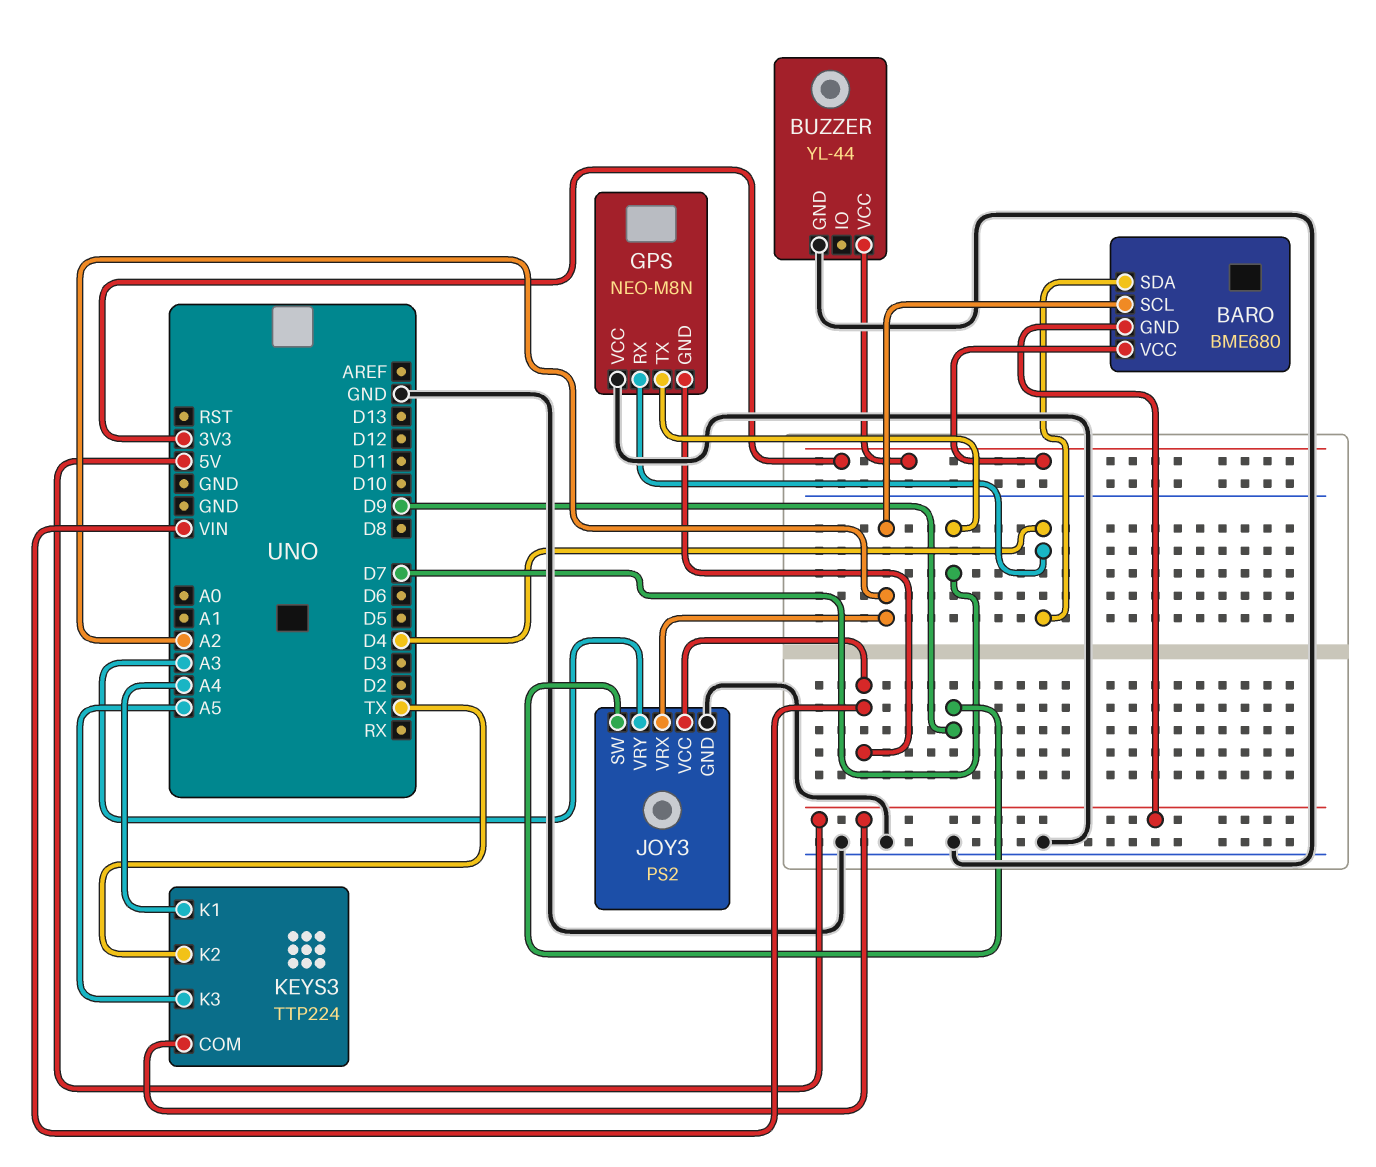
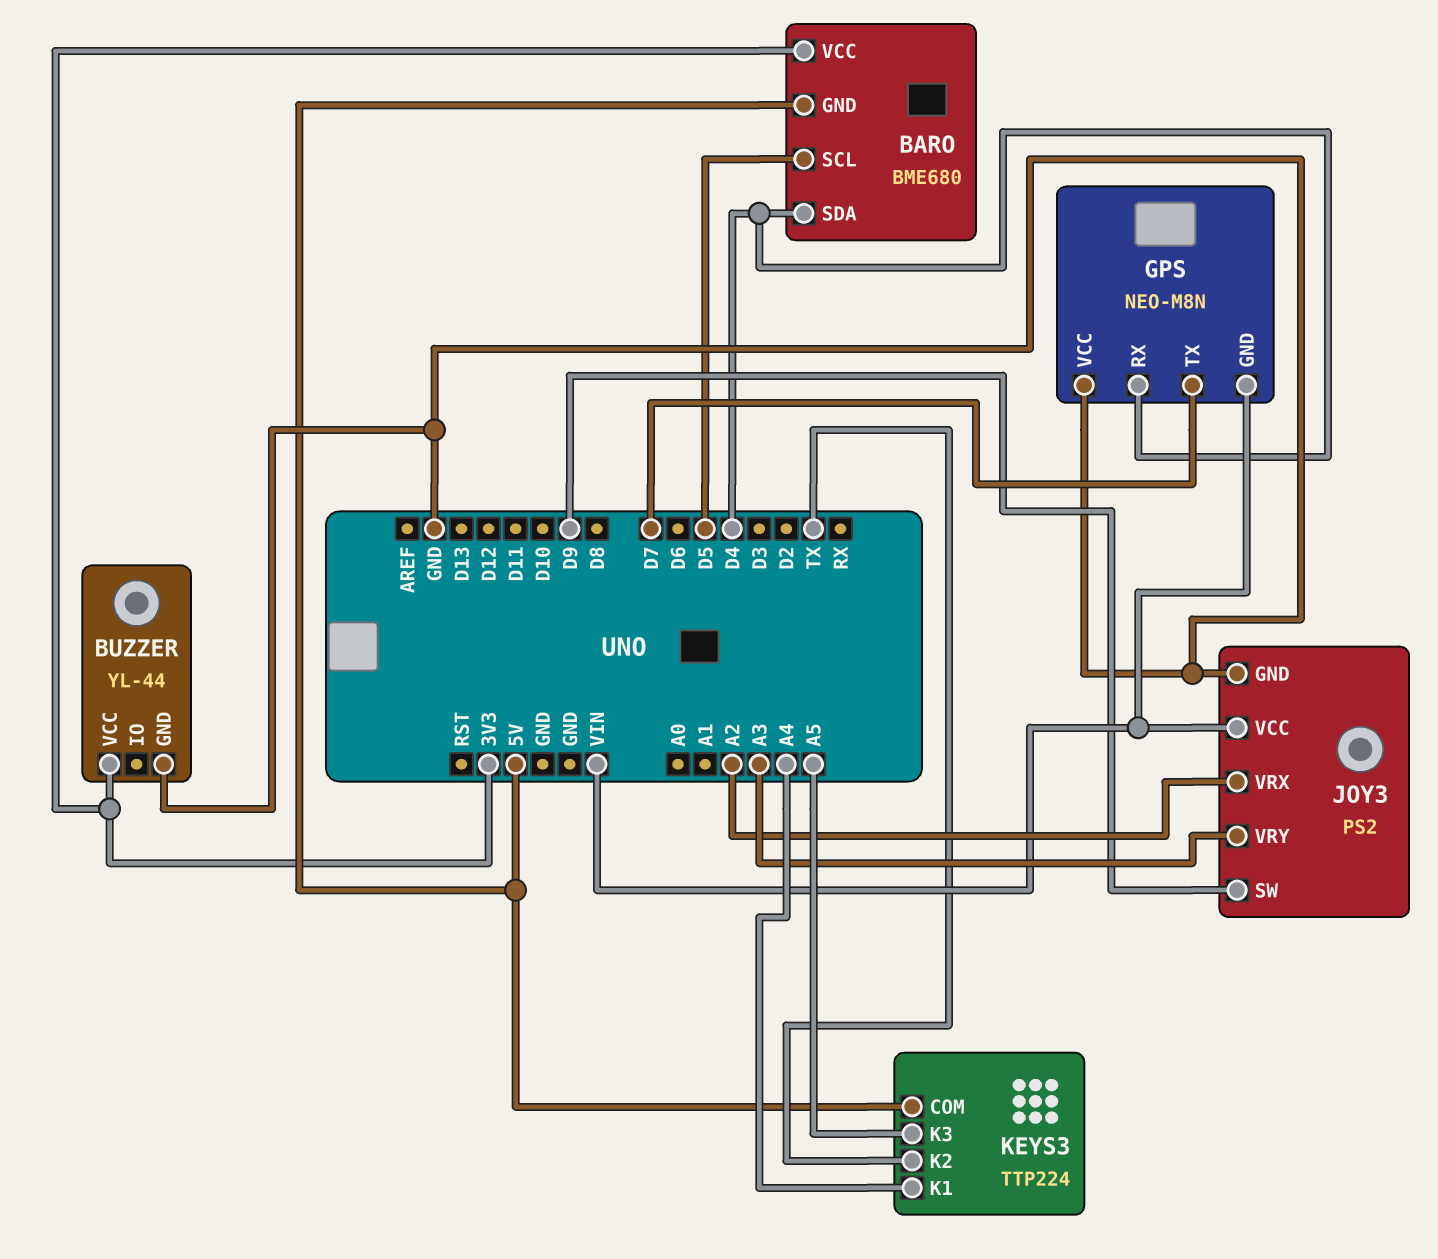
BARO pin SCL: A2 -> D5

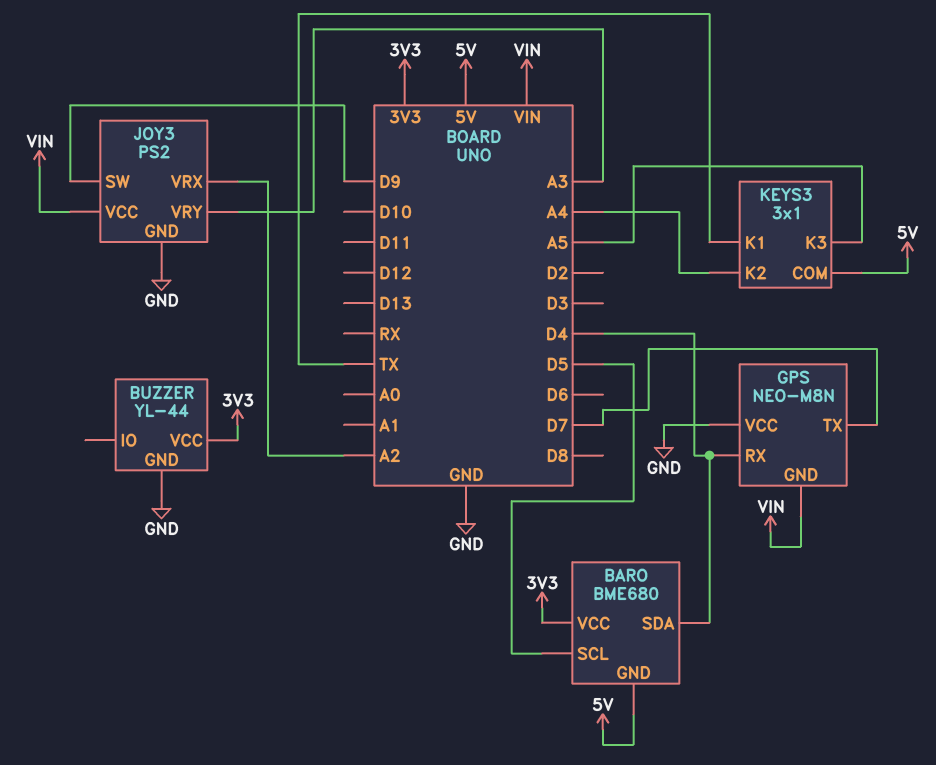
KEYS3: TTP224 -> 3x1
KEYS3 pin K1: A4 -> TX
KEYS3 pin K2: TX -> A4

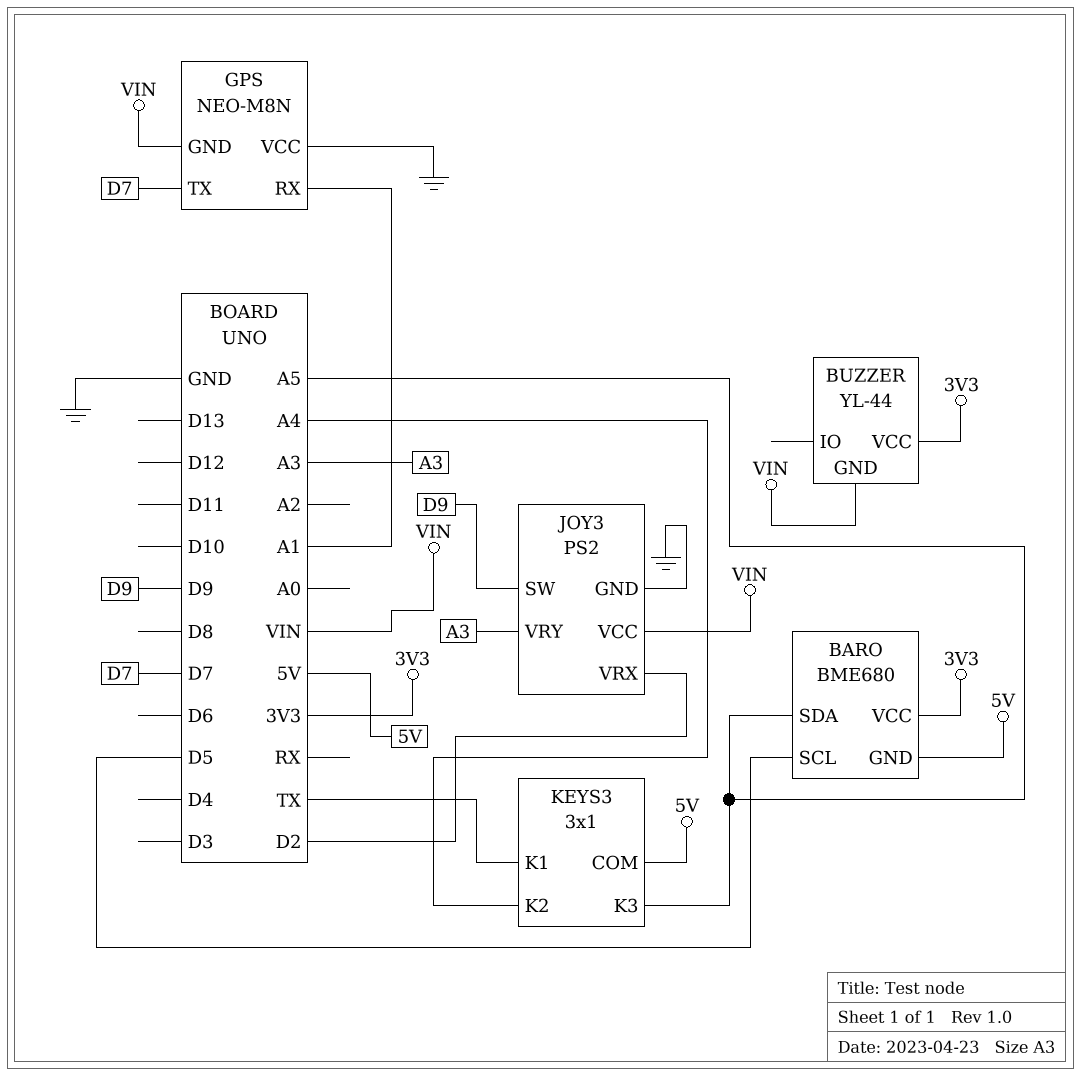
BARO pin SDA: D4 -> A5
BUZZER pin GND: GND -> VIN
GPS pin RX: D4 -> A1
JOY3 pin VRX: A2 -> D2

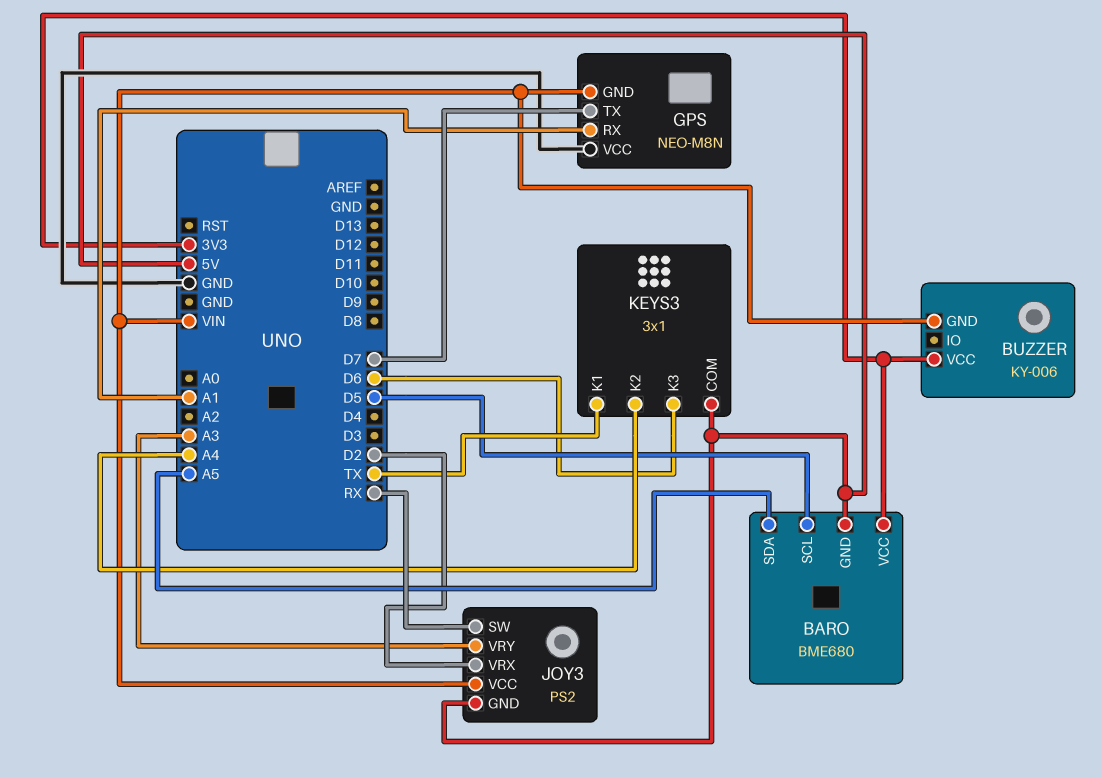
BUZZER: YL-44 -> KY-006
JOY3 pin GND: GND -> 5V
JOY3 pin SW: D9 -> RX
KEYS3 pin K3: A5 -> D6

